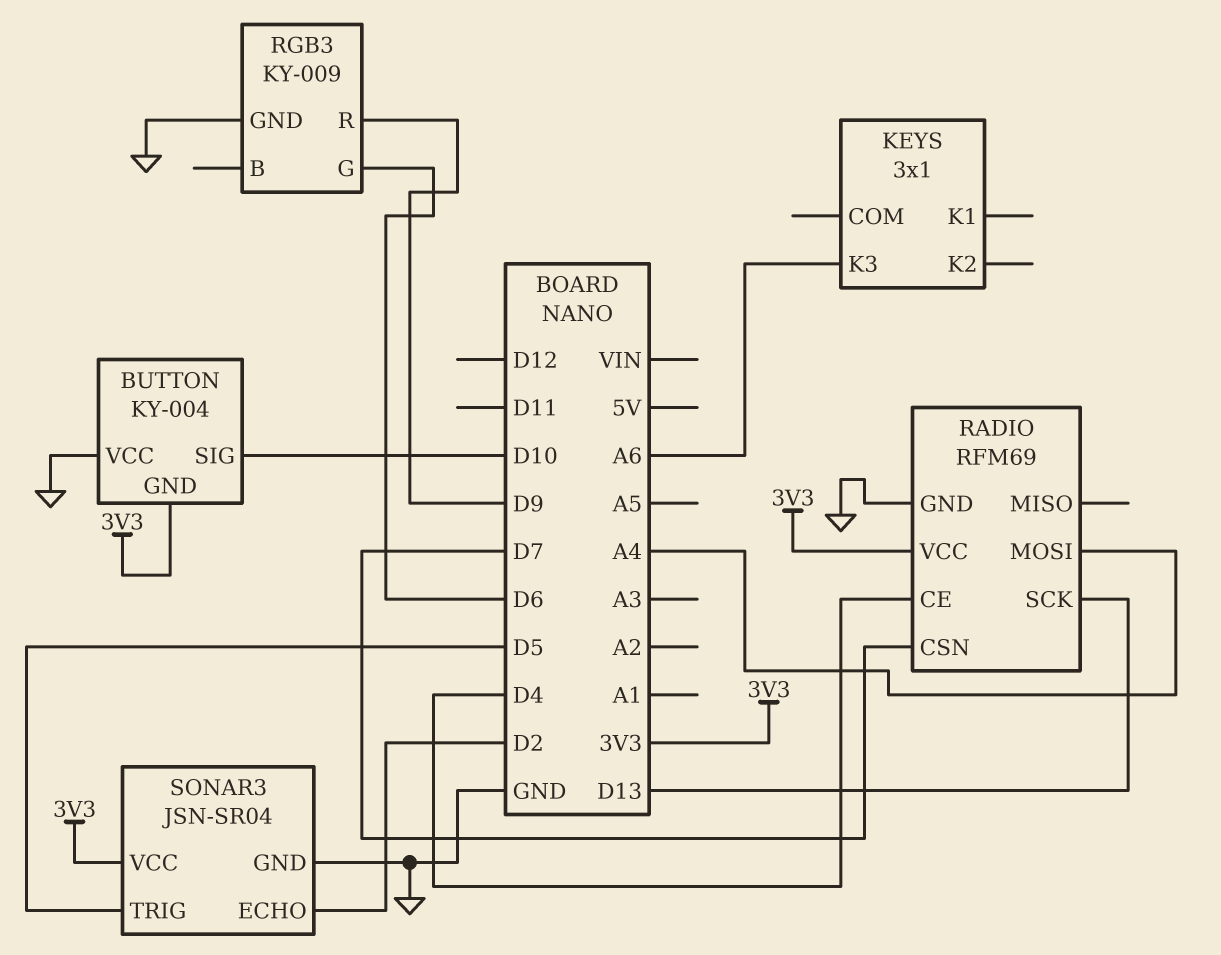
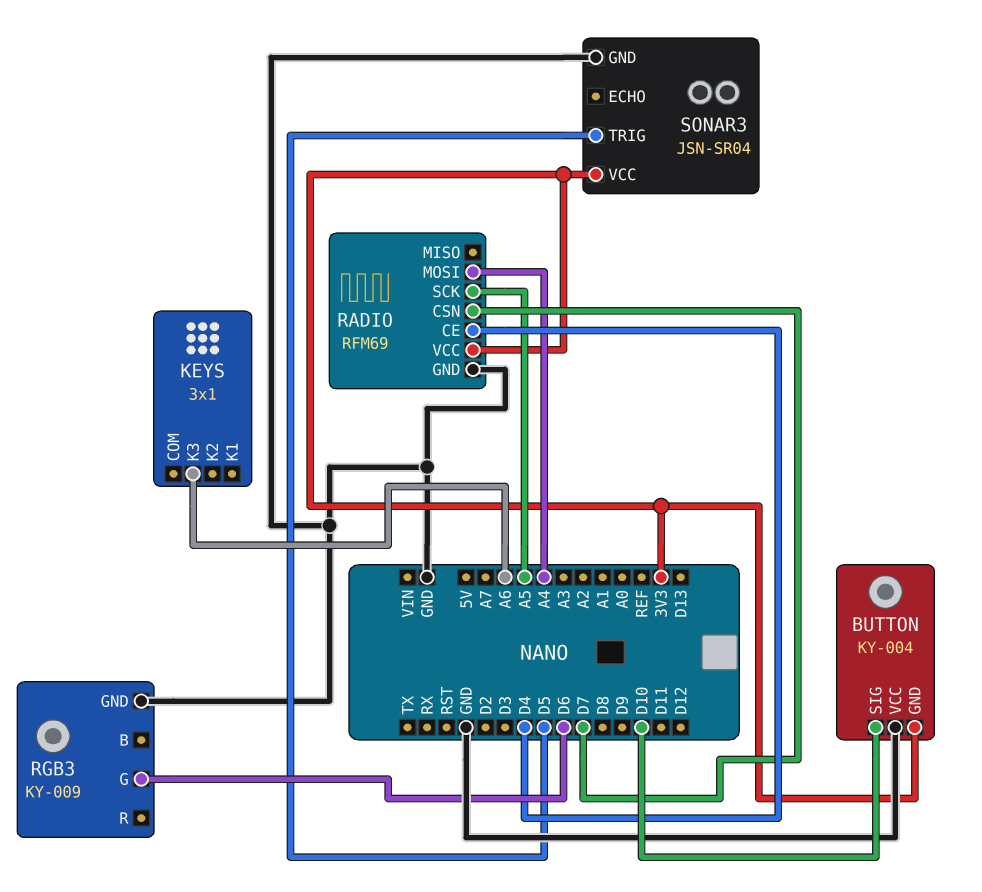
RADIO pin SCK: D13 -> A5
RGB3 pin R: D9 -> none
SONAR3 pin ECHO: D2 -> none

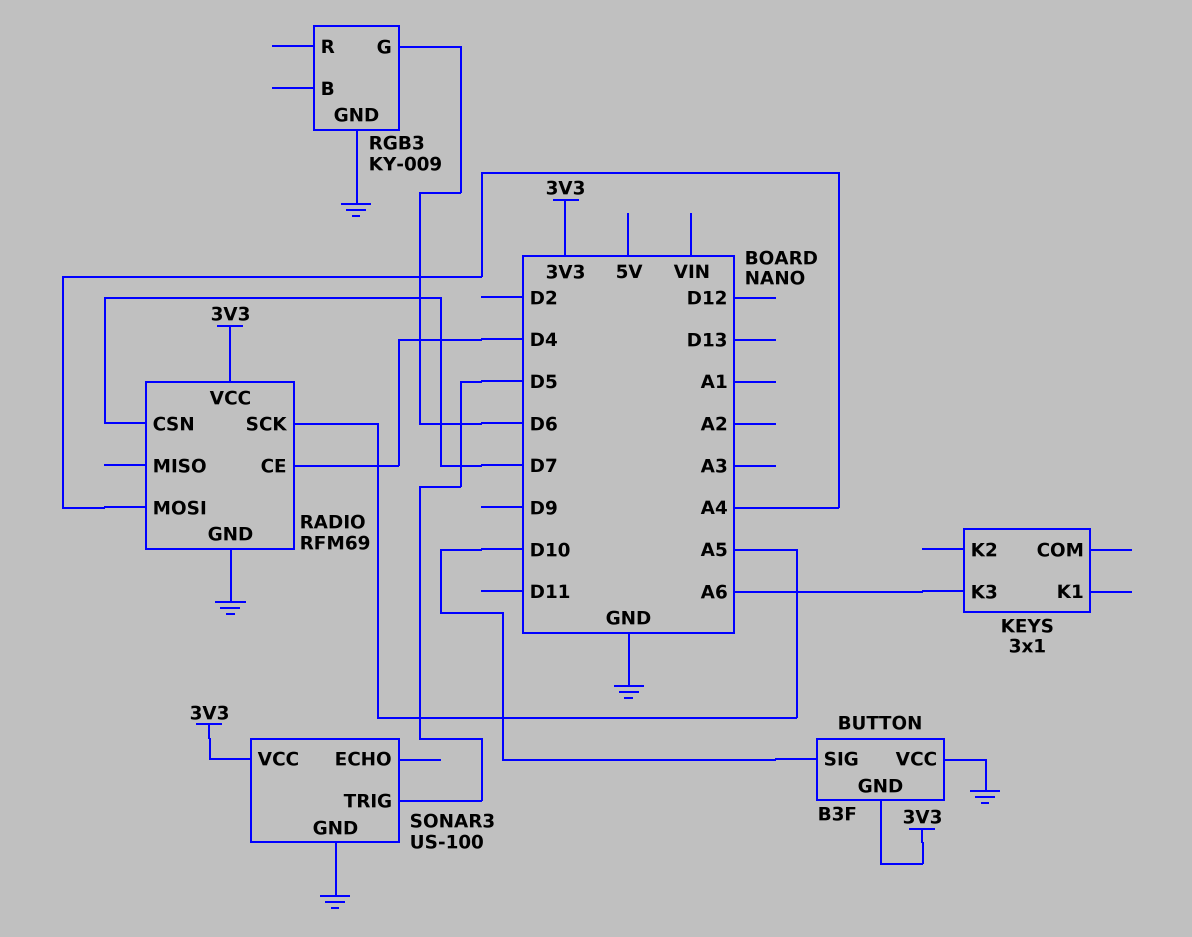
BUTTON: KY-004 -> B3F
SONAR3: JSN-SR04 -> US-100

